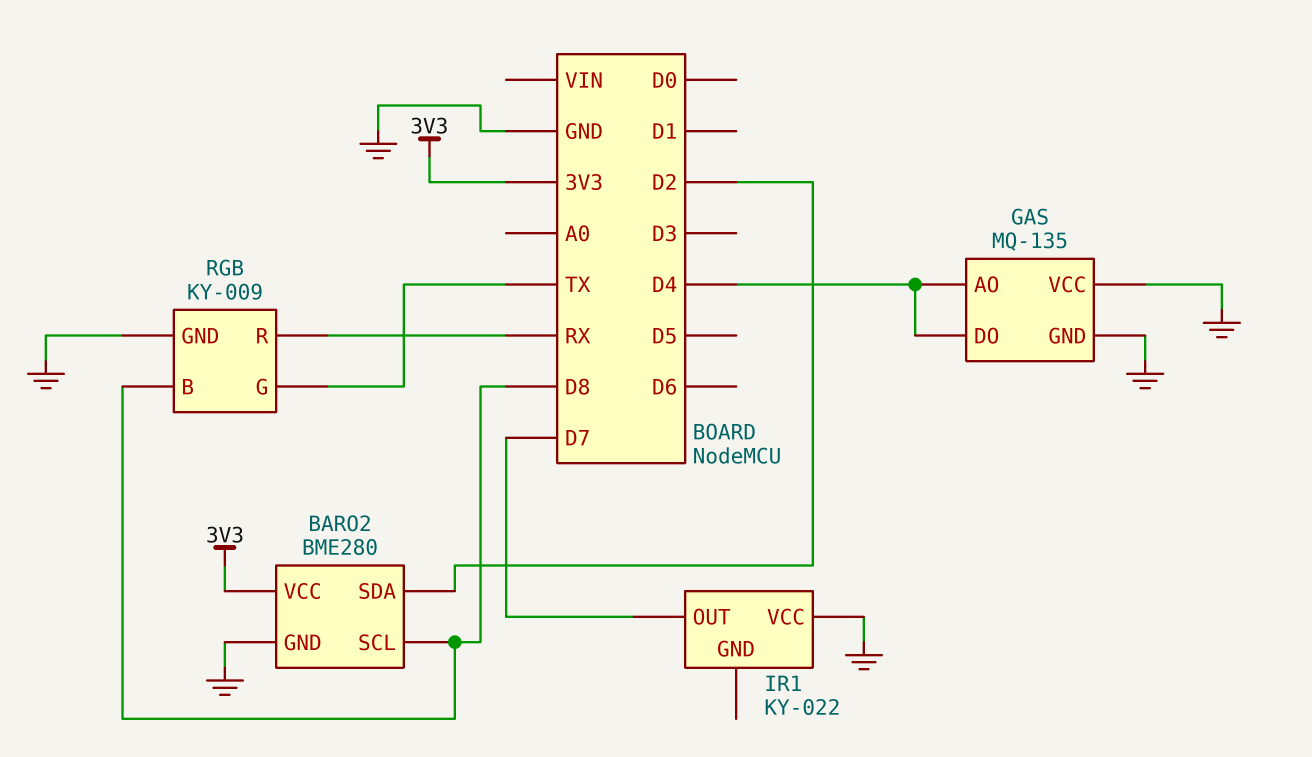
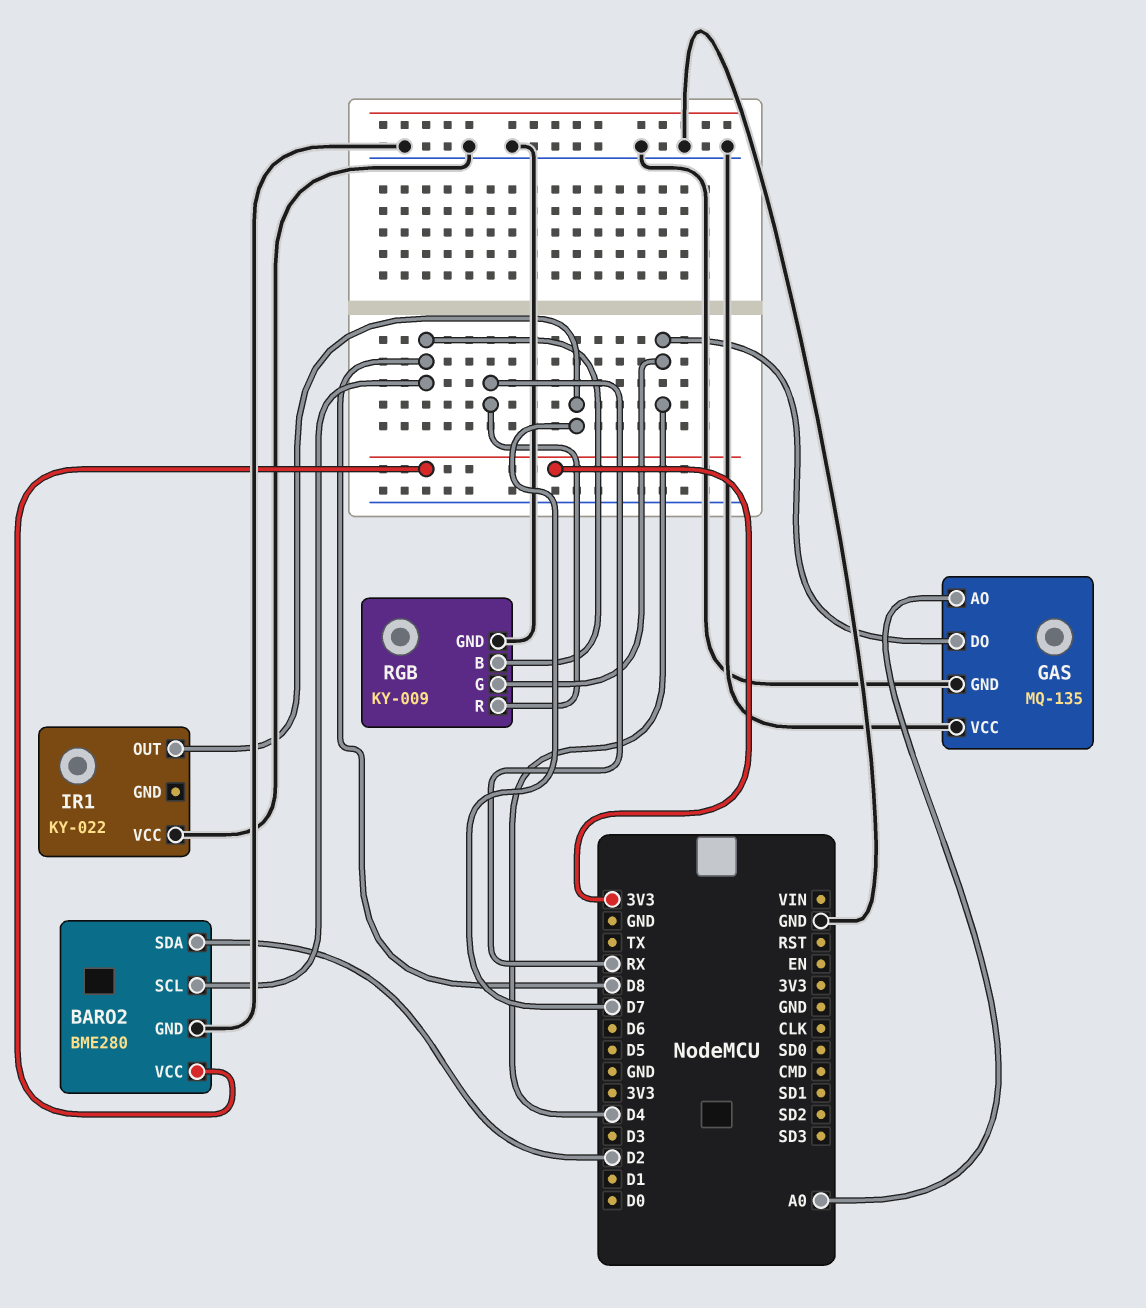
GAS pin AO: D4 -> A0
RGB pin G: TX -> D4

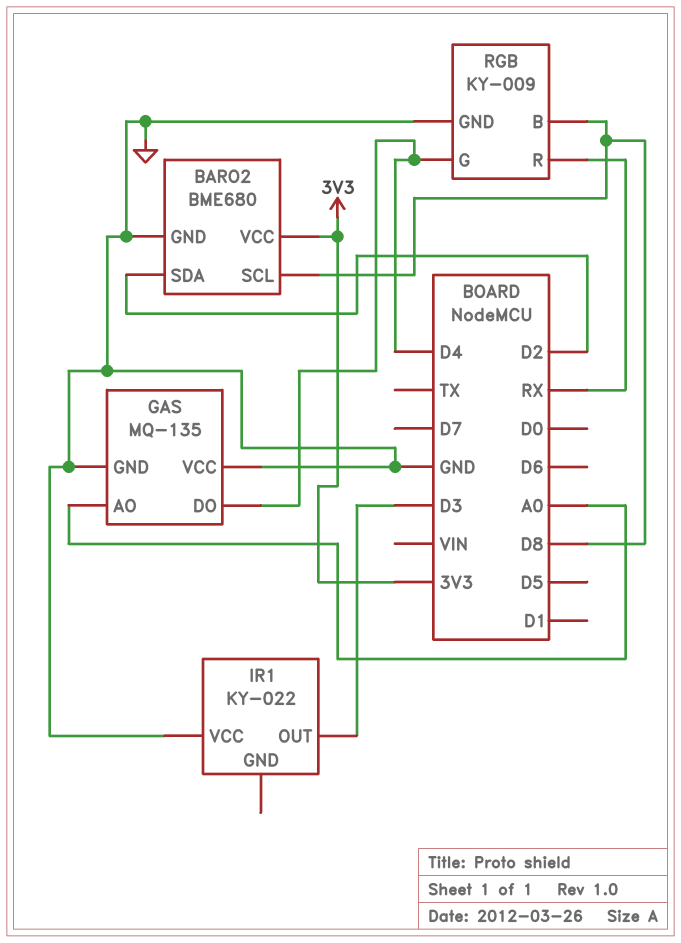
BARO2: BME280 -> BME680
IR1 pin OUT: D7 -> D3

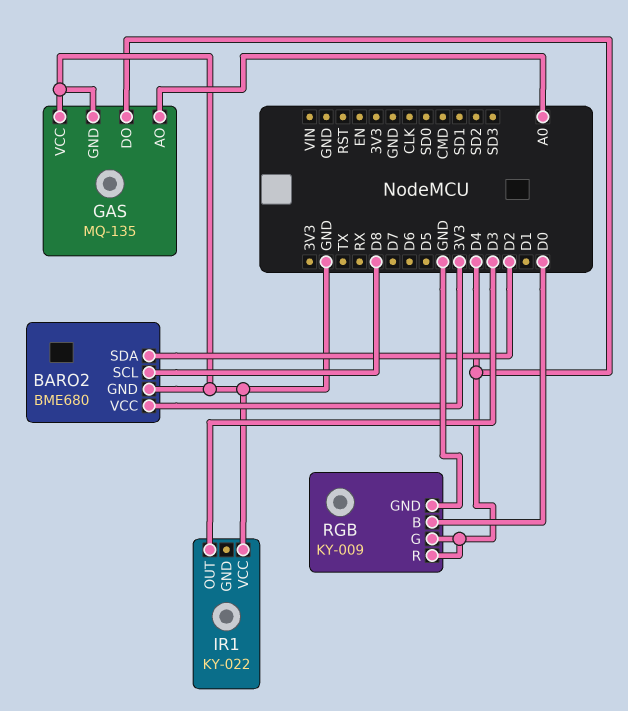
RGB pin B: D8 -> D0
RGB pin R: RX -> D4

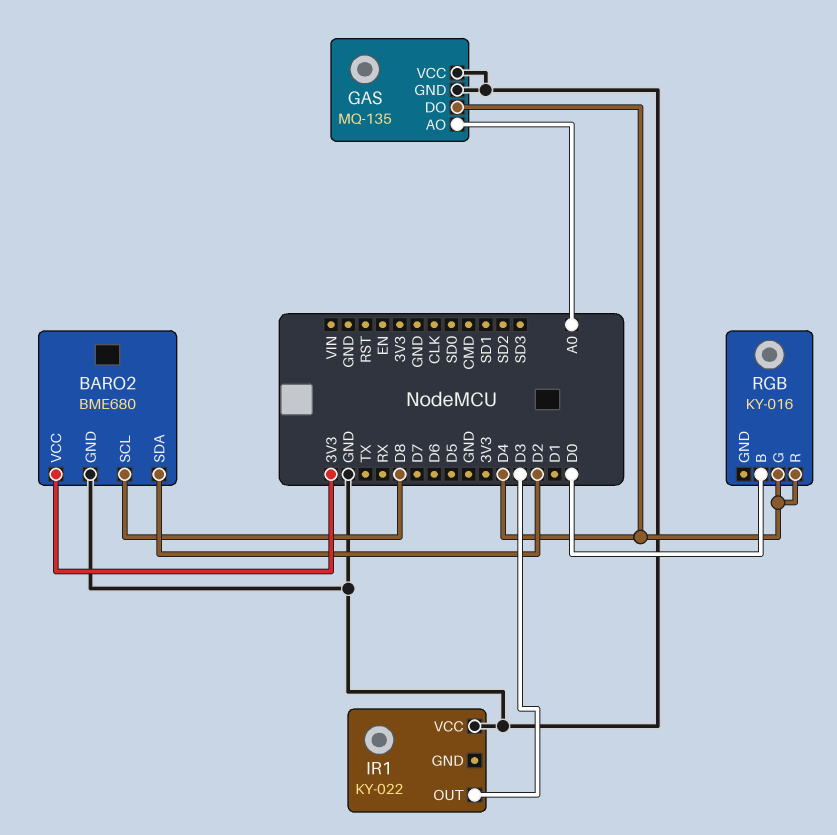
RGB: KY-009 -> KY-016
RGB pin GND: GND -> none

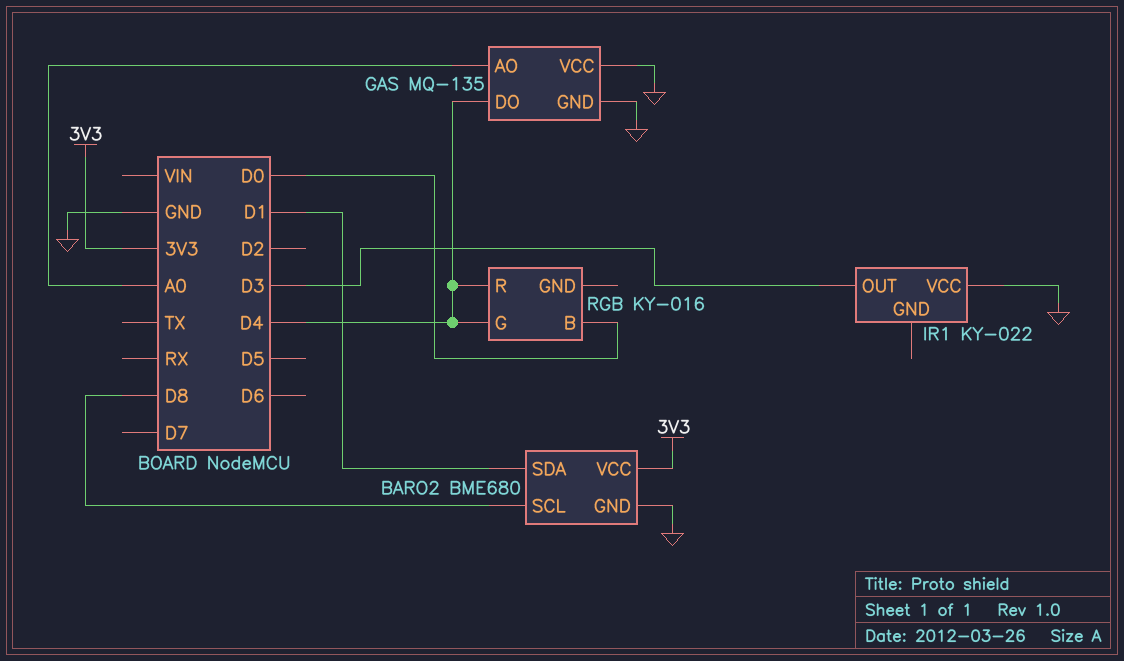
BARO2 pin SDA: D2 -> D1

